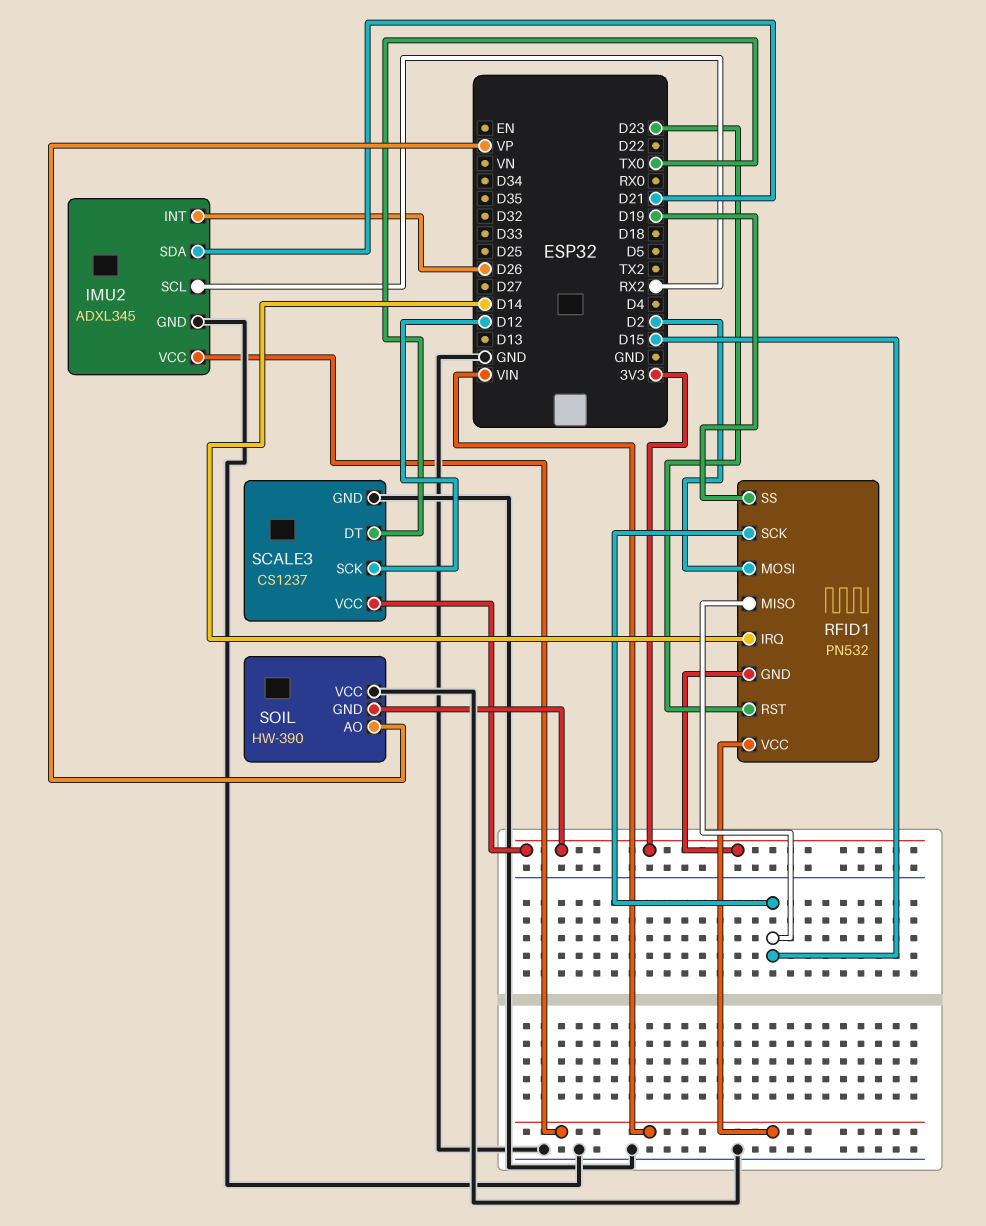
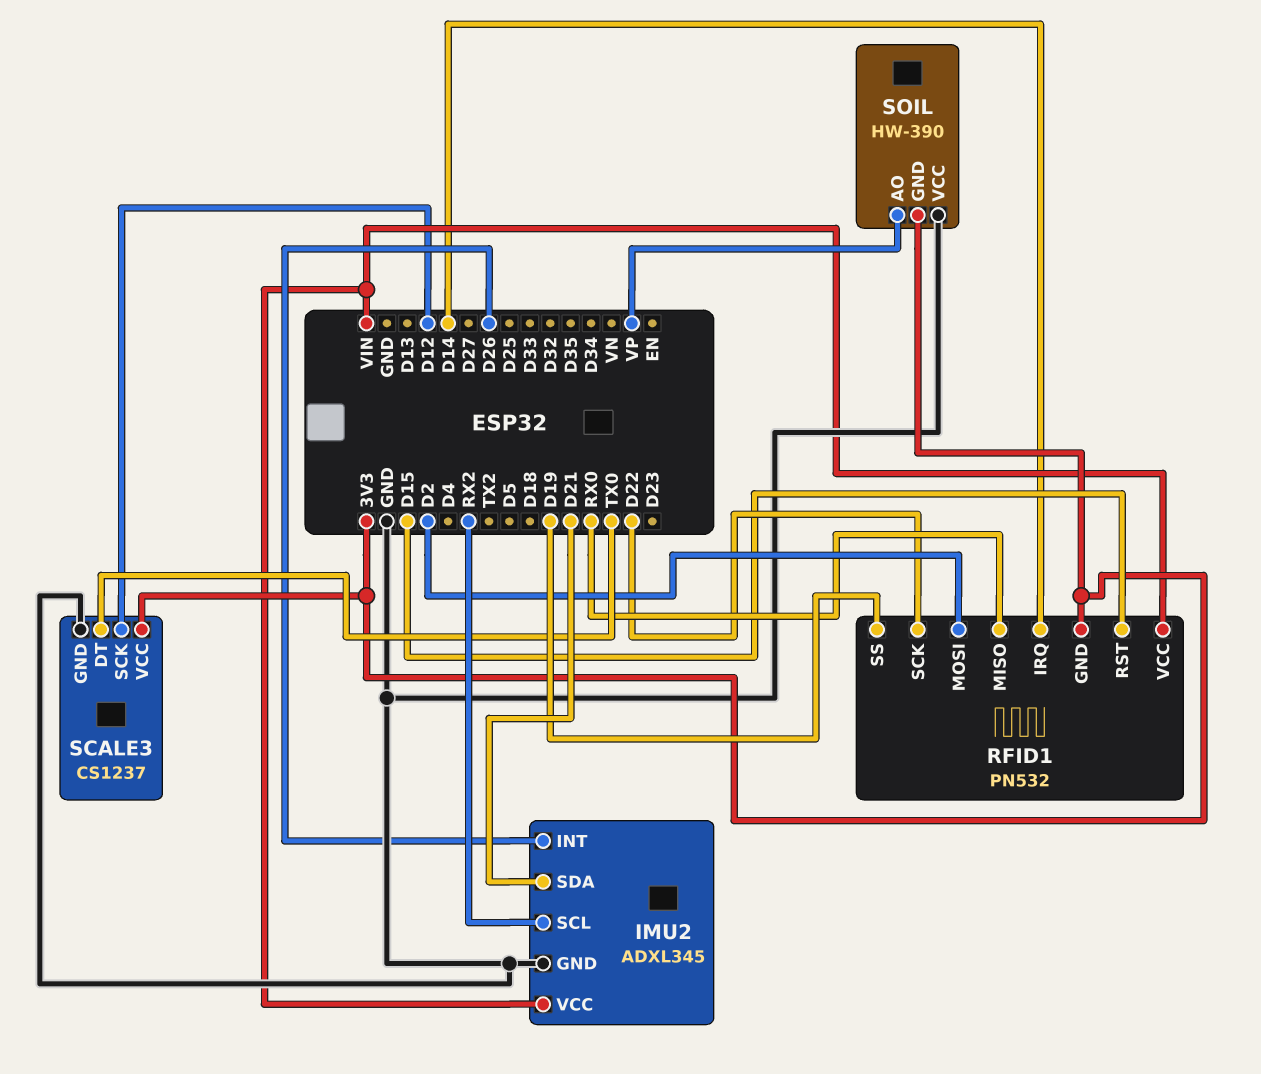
RFID1 pin MISO: D15 -> RX0
RFID1 pin RST: D23 -> D15
RFID1 pin SCK: D15 -> D22

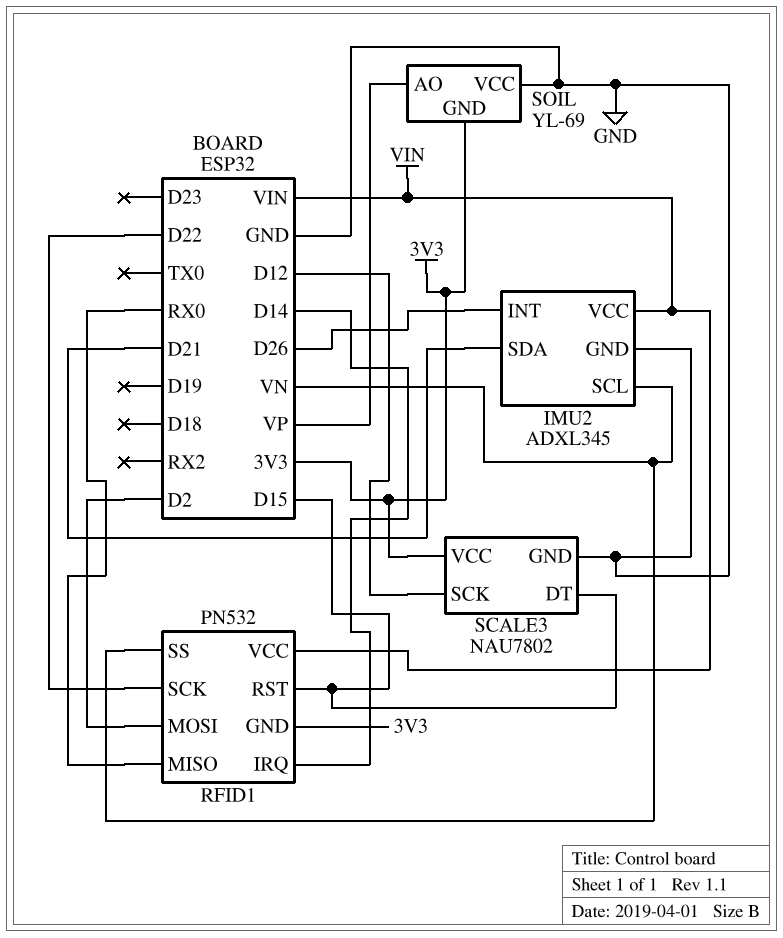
IMU2 pin SCL: RX2 -> VN
RFID1 pin SS: D19 -> VN
SCALE3: CS1237 -> NAU7802
SCALE3 pin DT: TX0 -> D15
SOIL: HW-390 -> YL-69

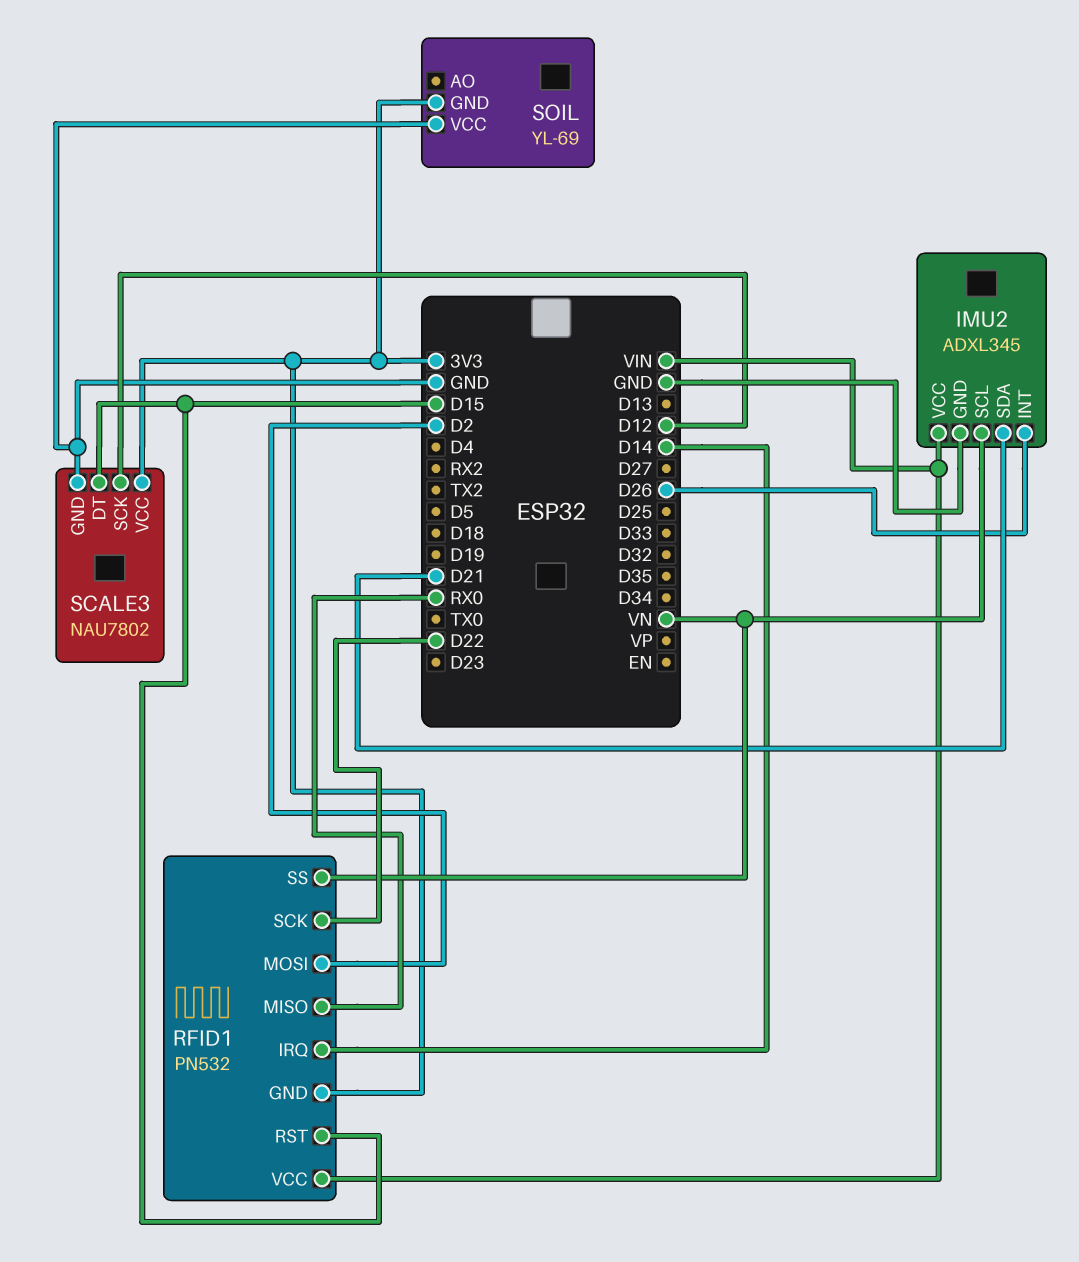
SOIL pin AO: VP -> none

